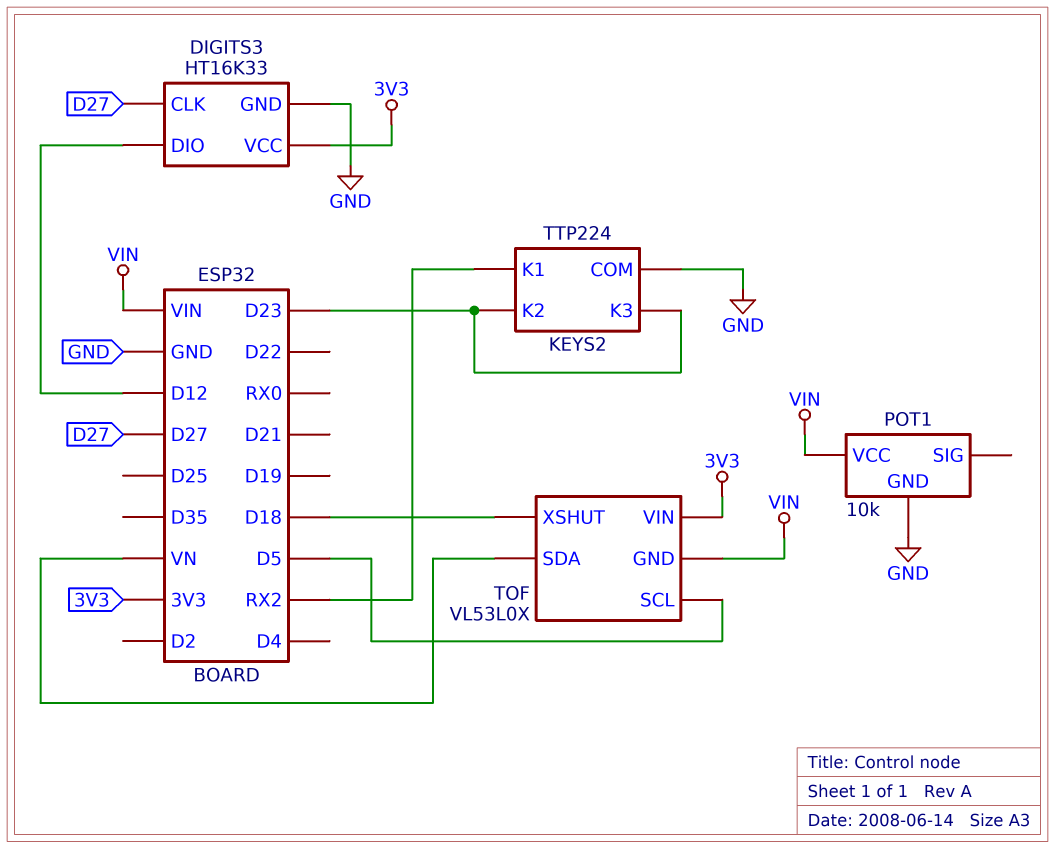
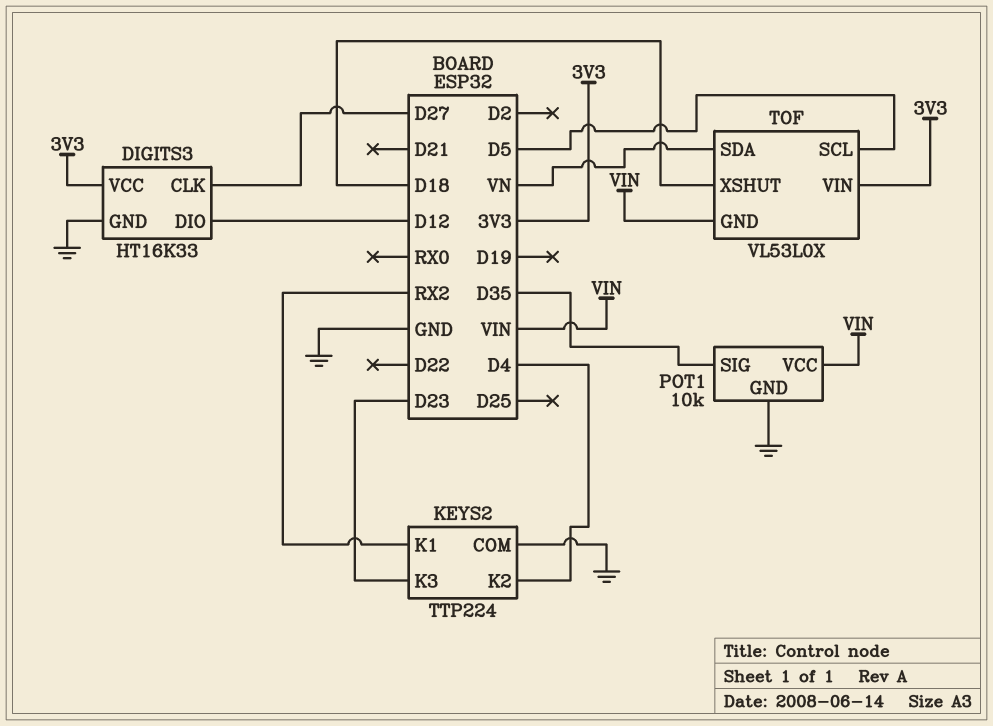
KEYS2 pin K2: D23 -> D4
POT1 pin SIG: none -> D35

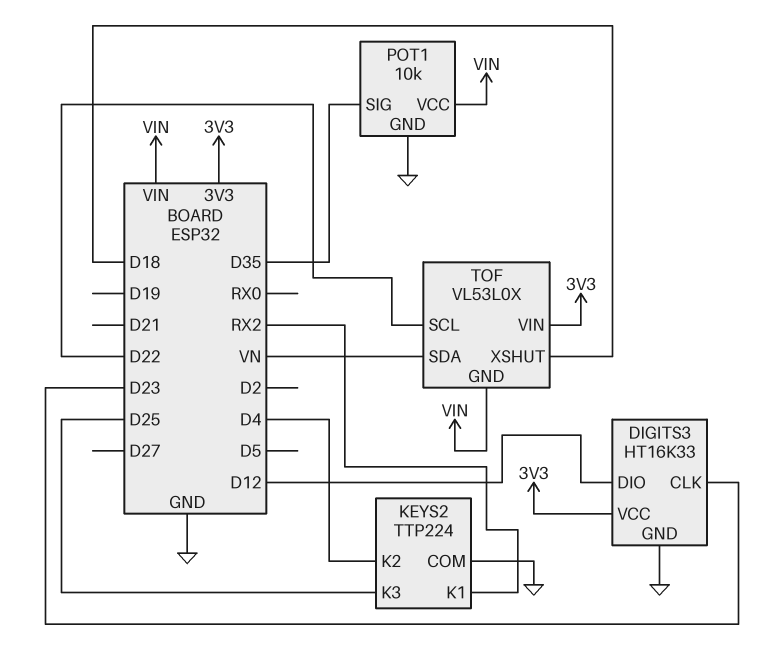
DIGITS3 pin CLK: D27 -> D23
KEYS2 pin K3: D23 -> D25
TOF pin SCL: D5 -> D22

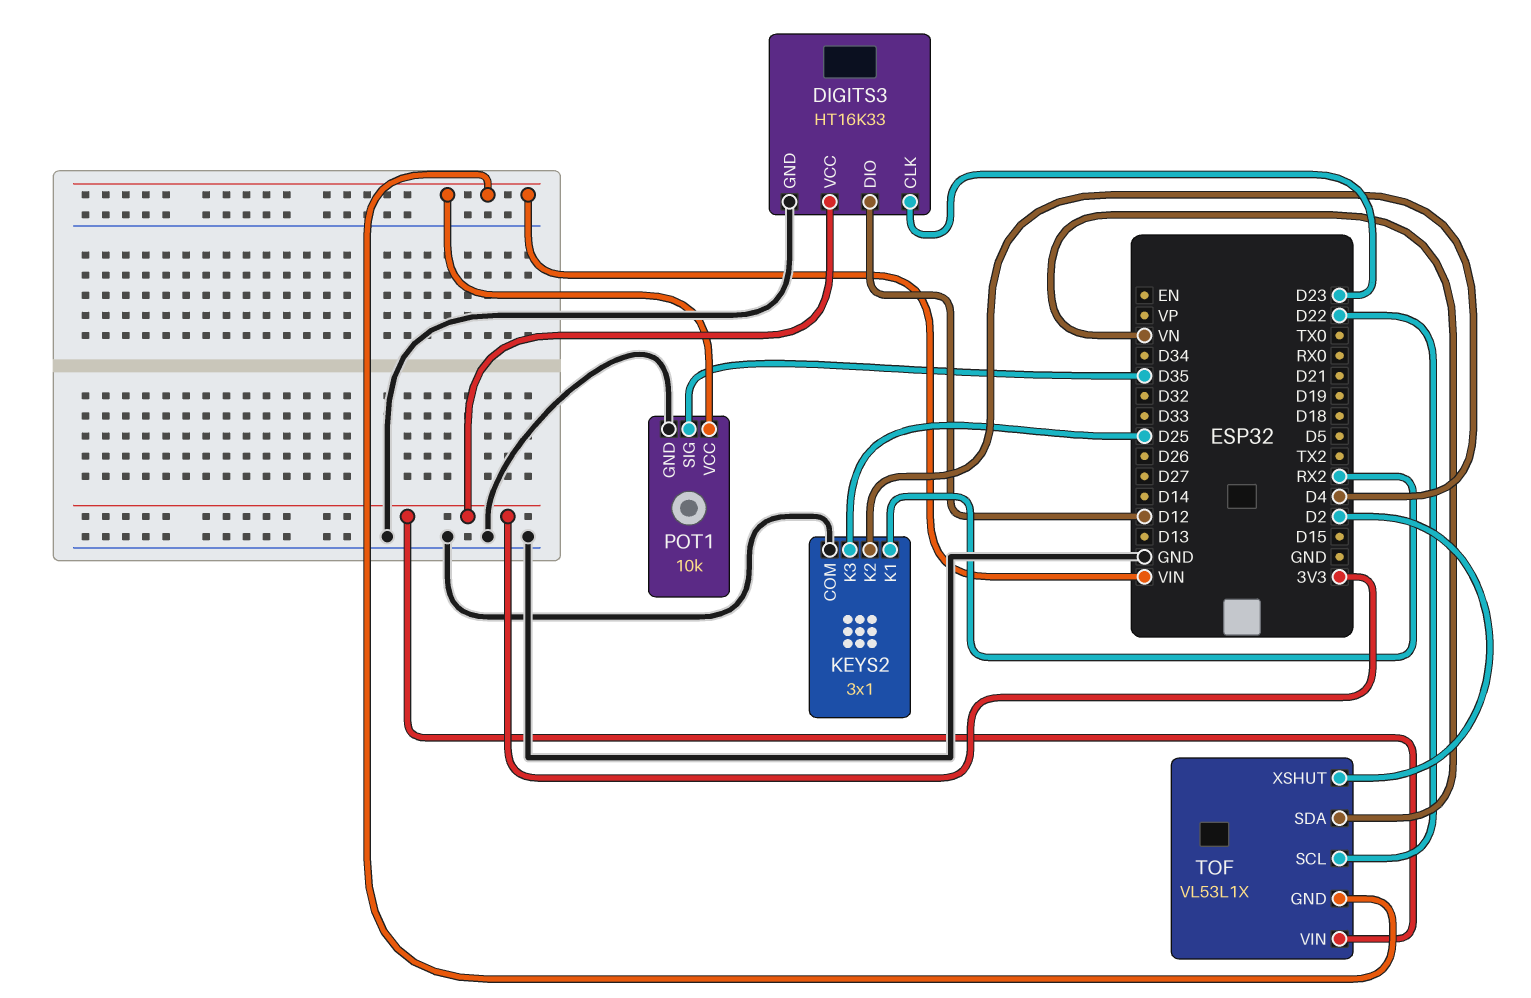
KEYS2: TTP224 -> 3x1
TOF: VL53L0X -> VL53L1X
TOF pin XSHUT: D18 -> D2

